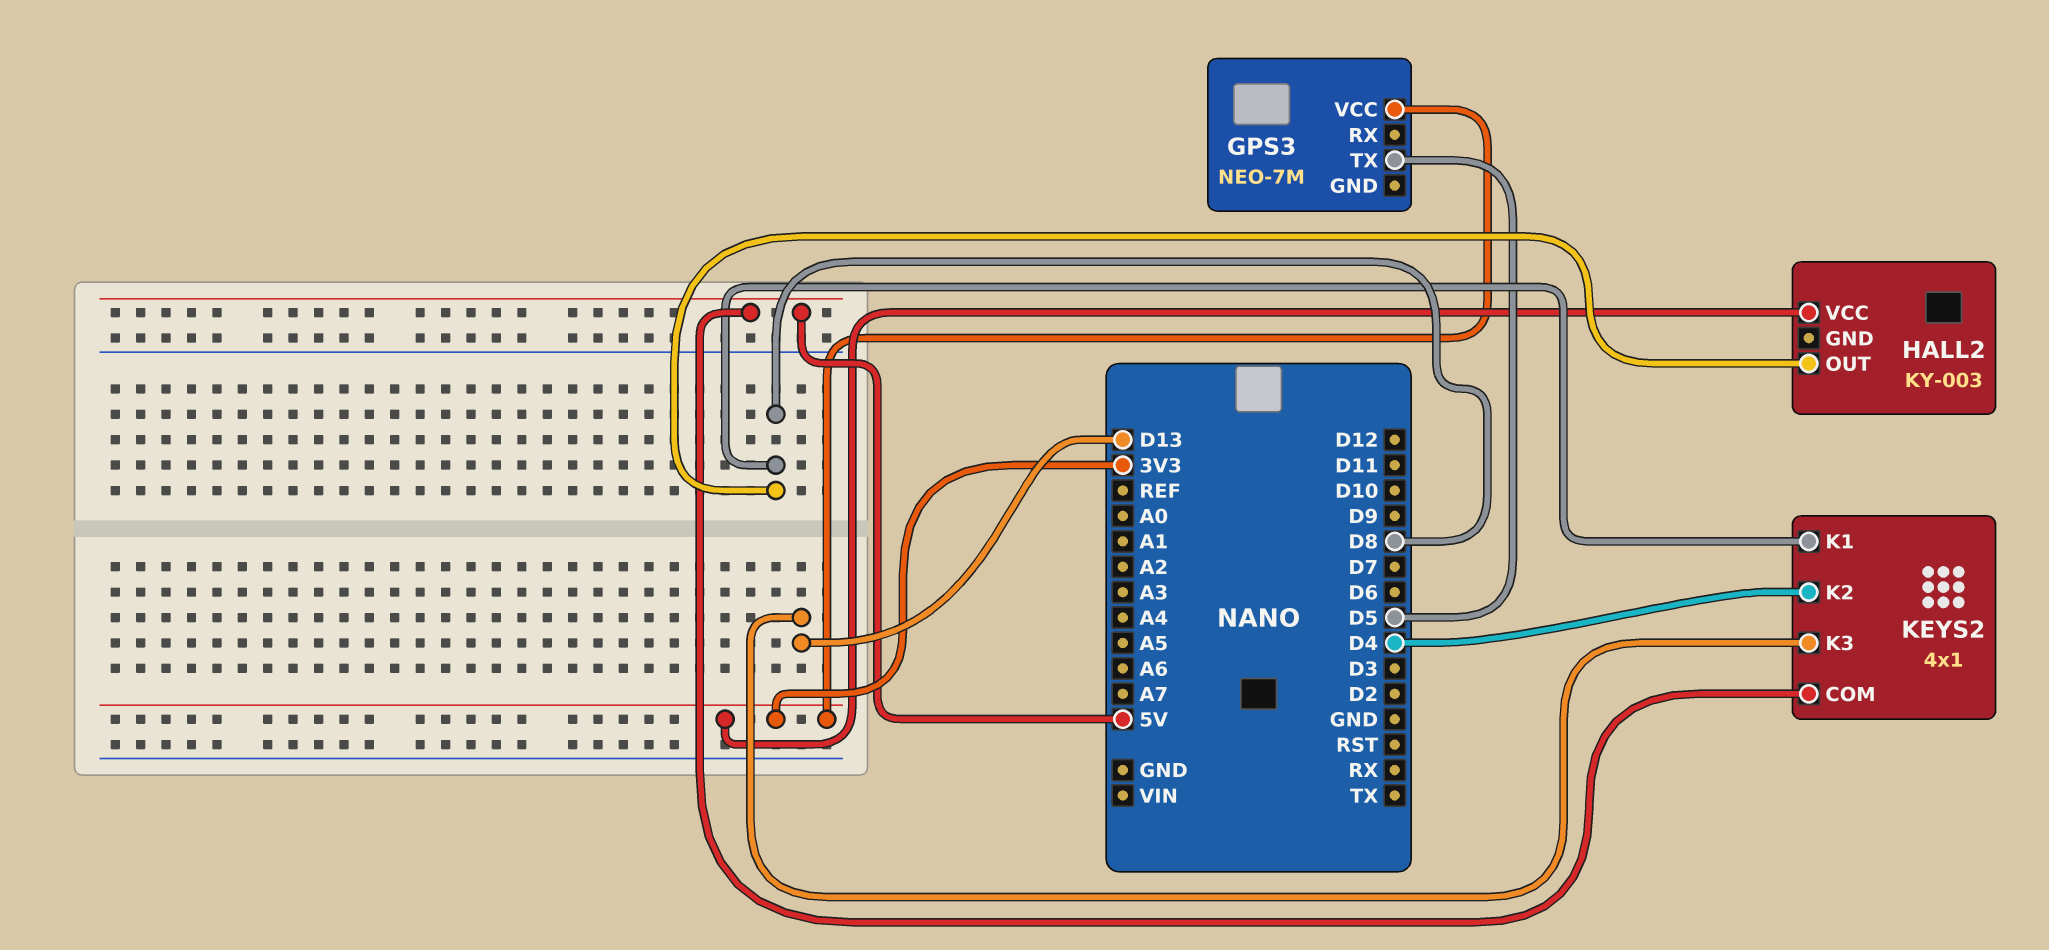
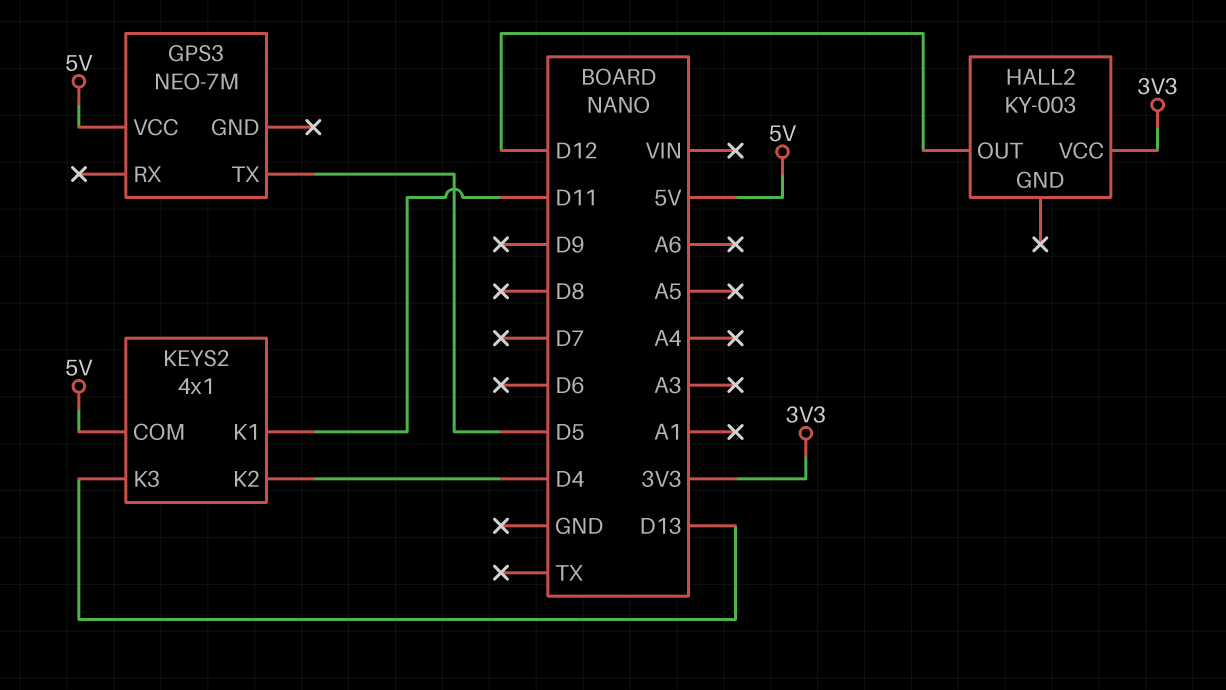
GPS3 pin VCC: 3V3 -> 5V
HALL2 pin OUT: D8 -> D12
KEYS2 pin K1: D8 -> D11

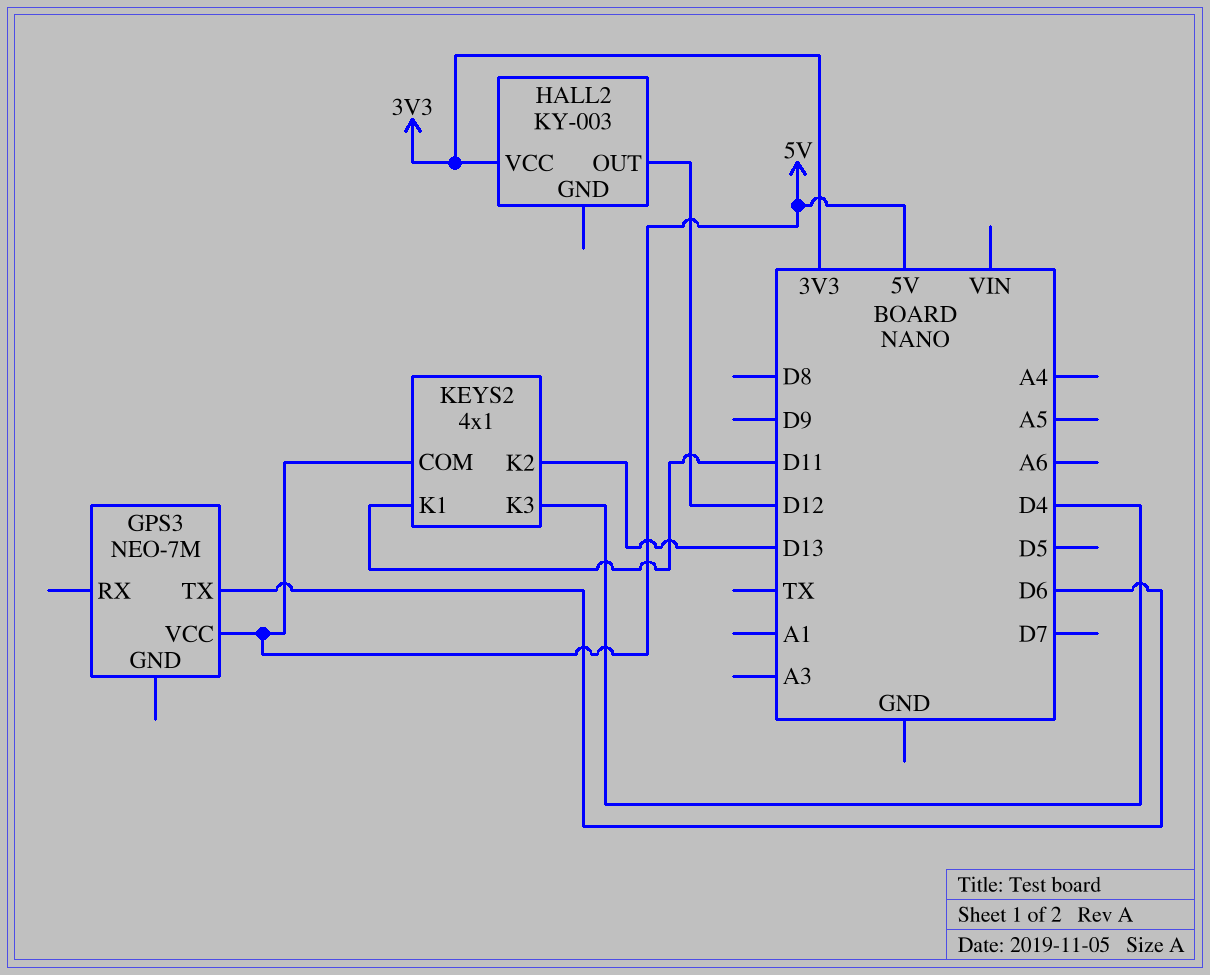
GPS3 pin TX: D5 -> D6
KEYS2 pin K2: D4 -> D13
KEYS2 pin K3: D13 -> D4

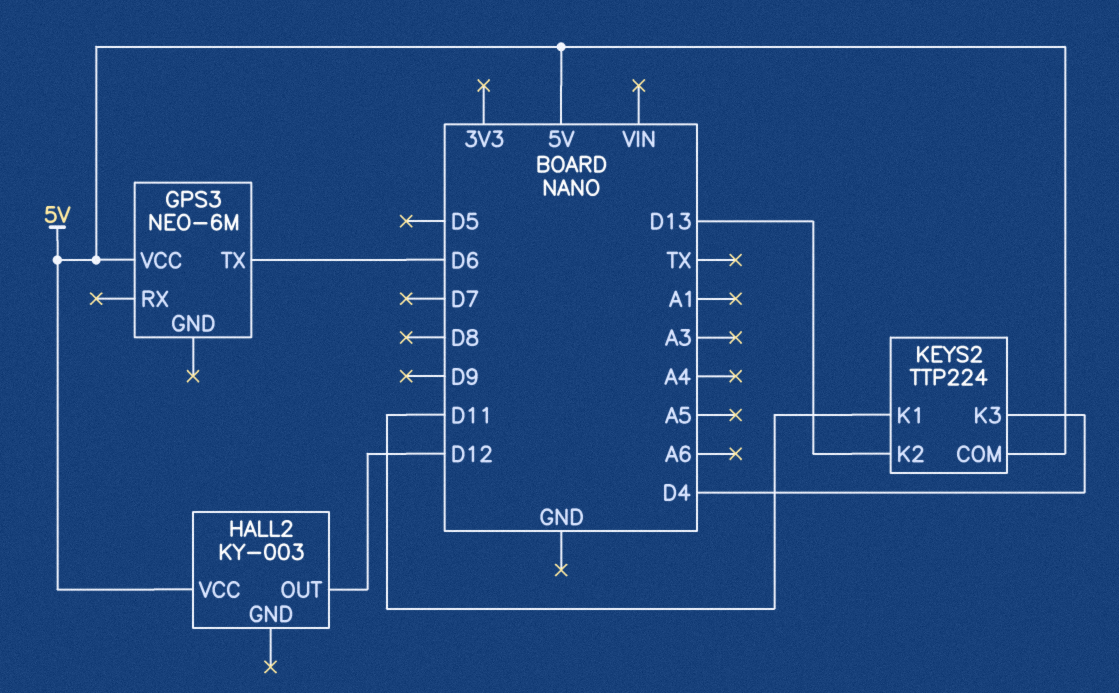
GPS3: NEO-7M -> NEO-6M
HALL2 pin VCC: 3V3 -> 5V
KEYS2: 4x1 -> TTP224

